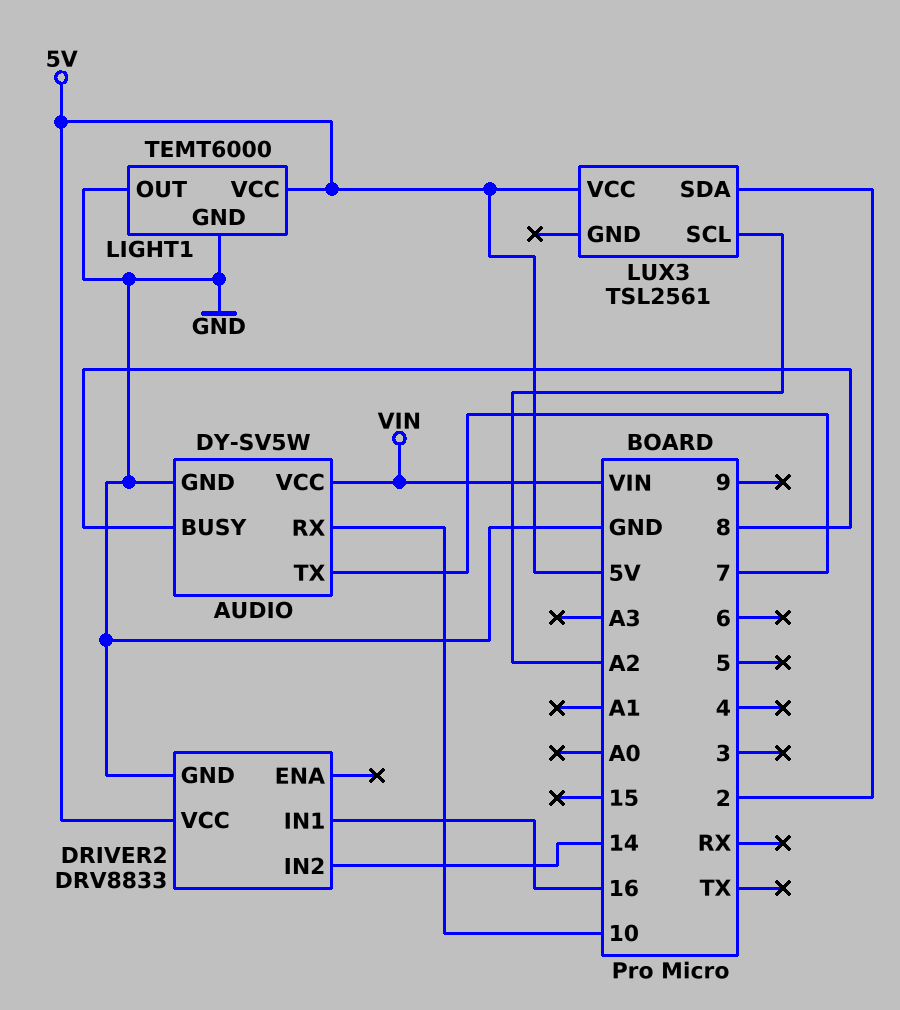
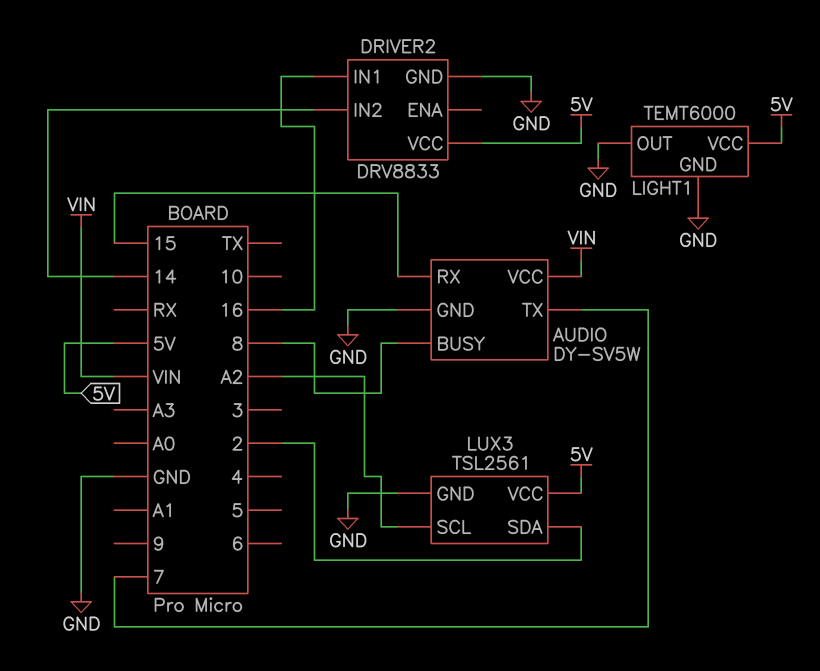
AUDIO pin RX: 10 -> 15
LUX3 pin GND: none -> GND

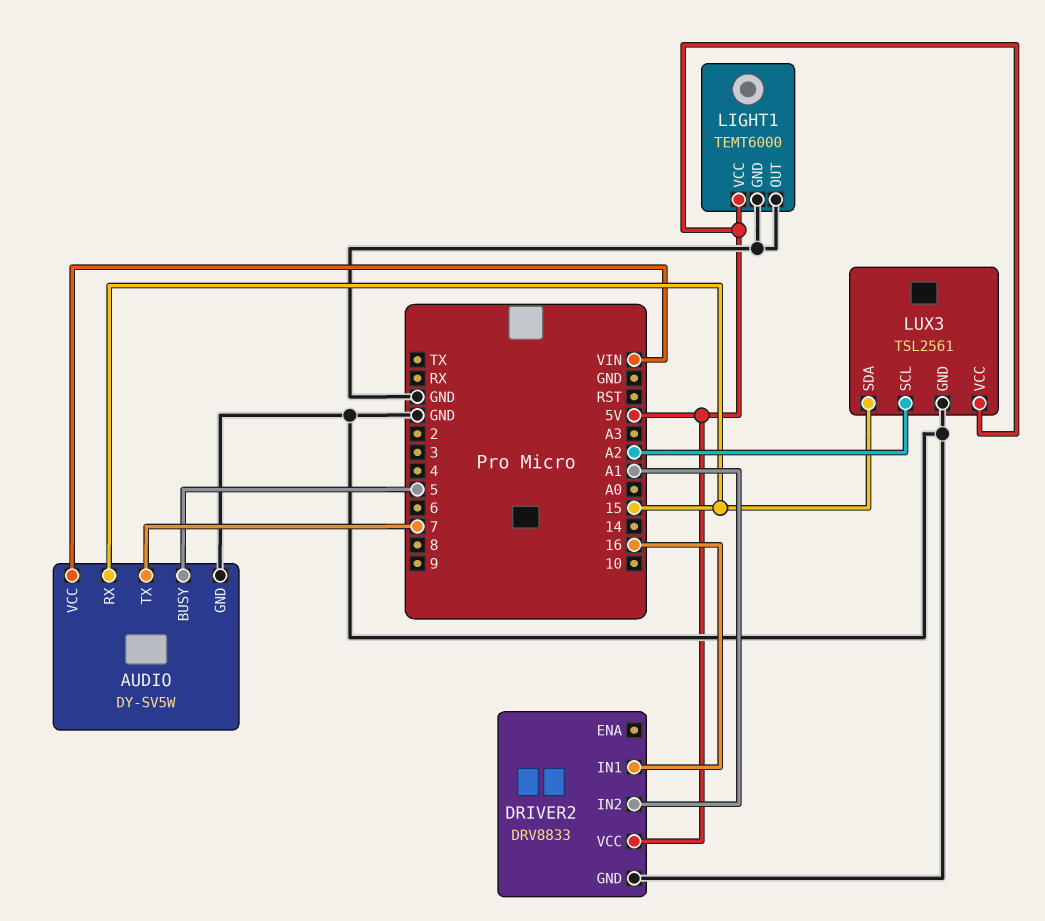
AUDIO pin BUSY: 8 -> 5
DRIVER2 pin IN2: 14 -> A1
LUX3 pin SDA: 2 -> 15

